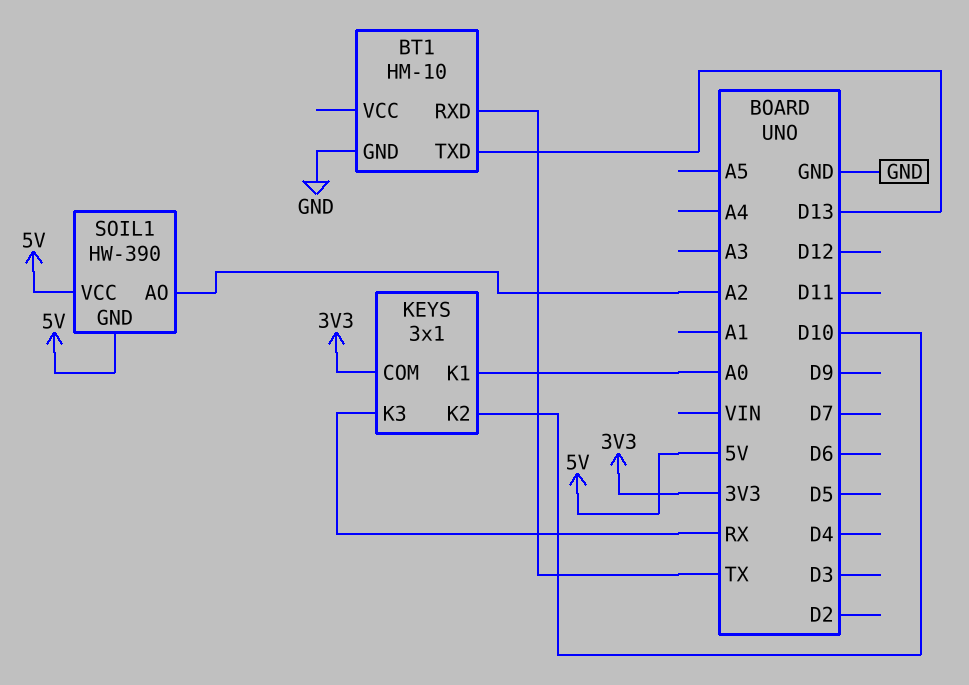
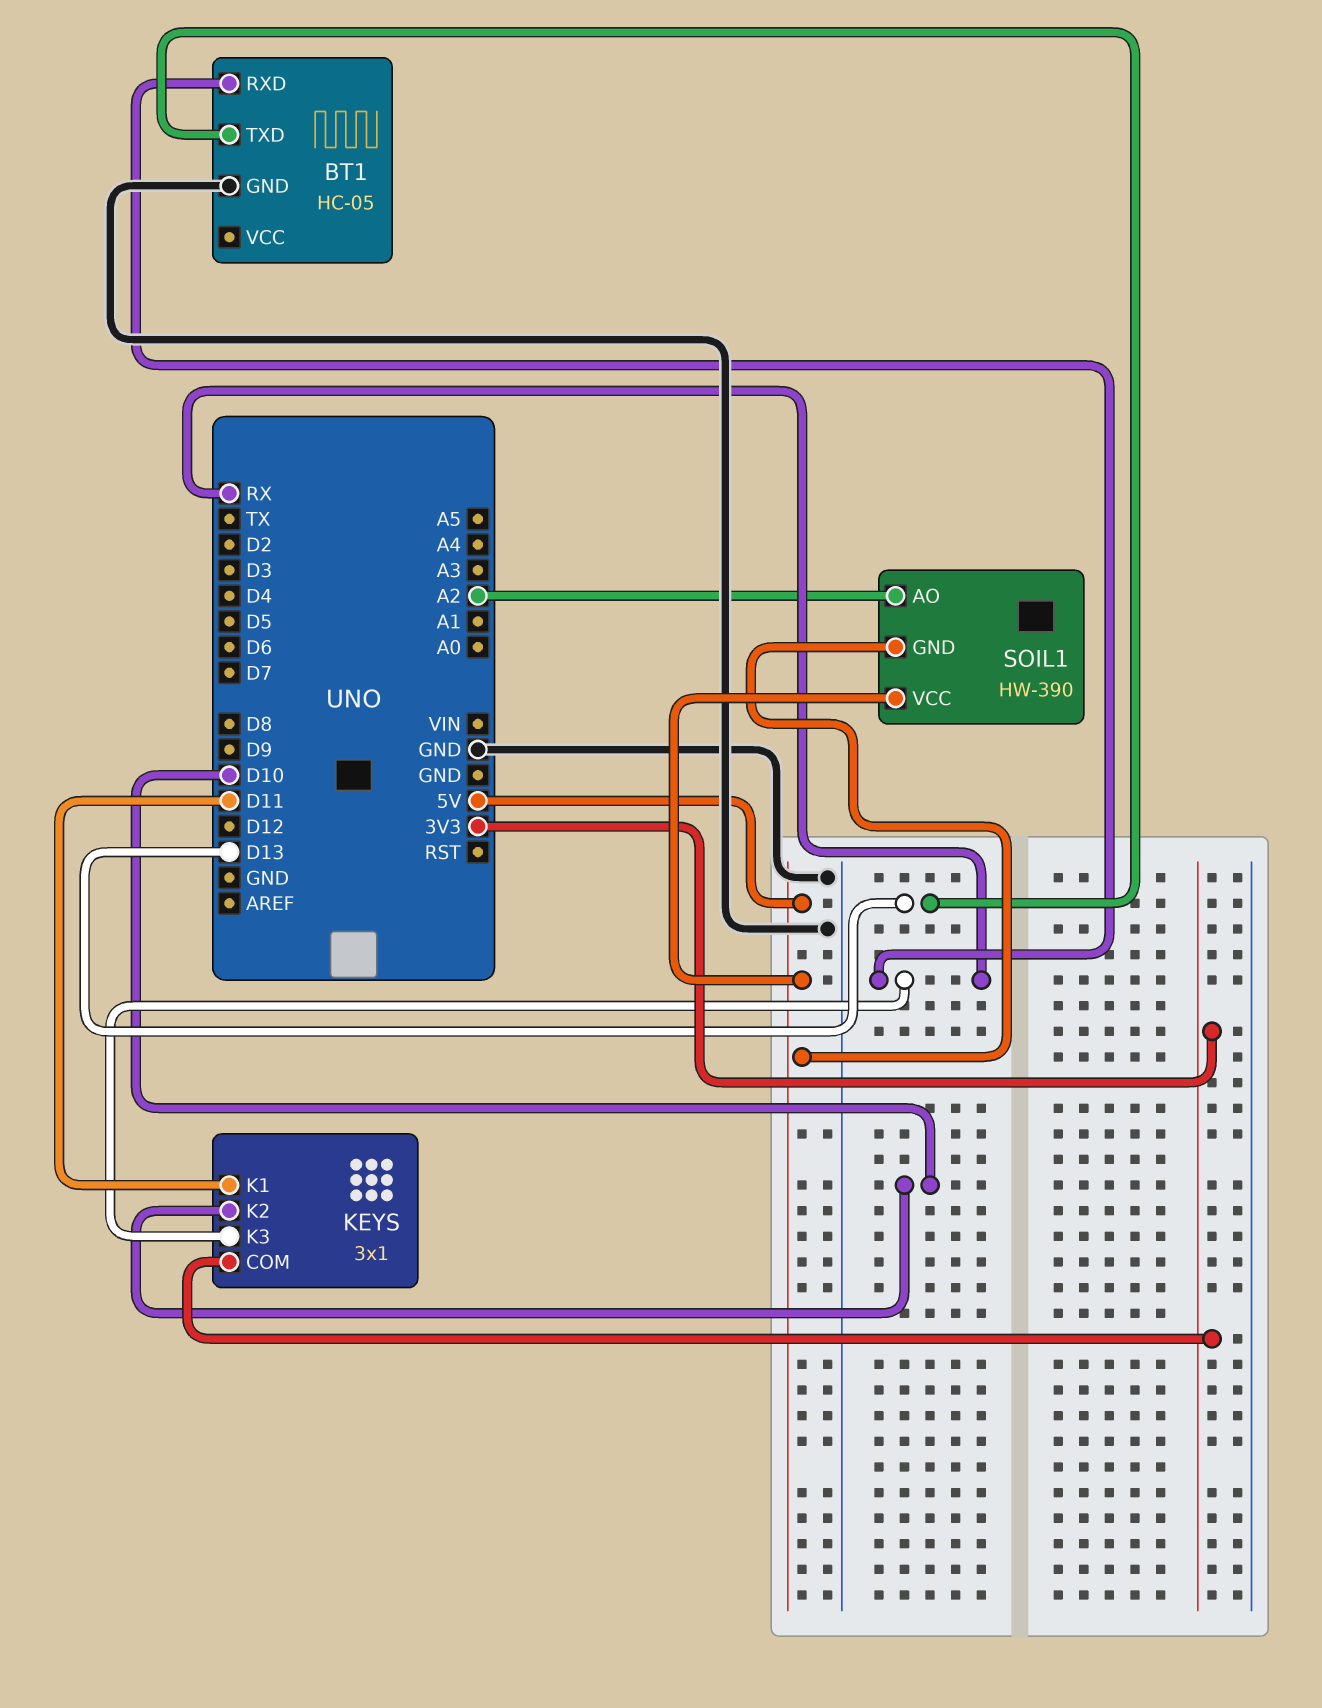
BT1: HM-10 -> HC-05
BT1 pin RXD: TX -> RX
KEYS pin K1: A0 -> D11

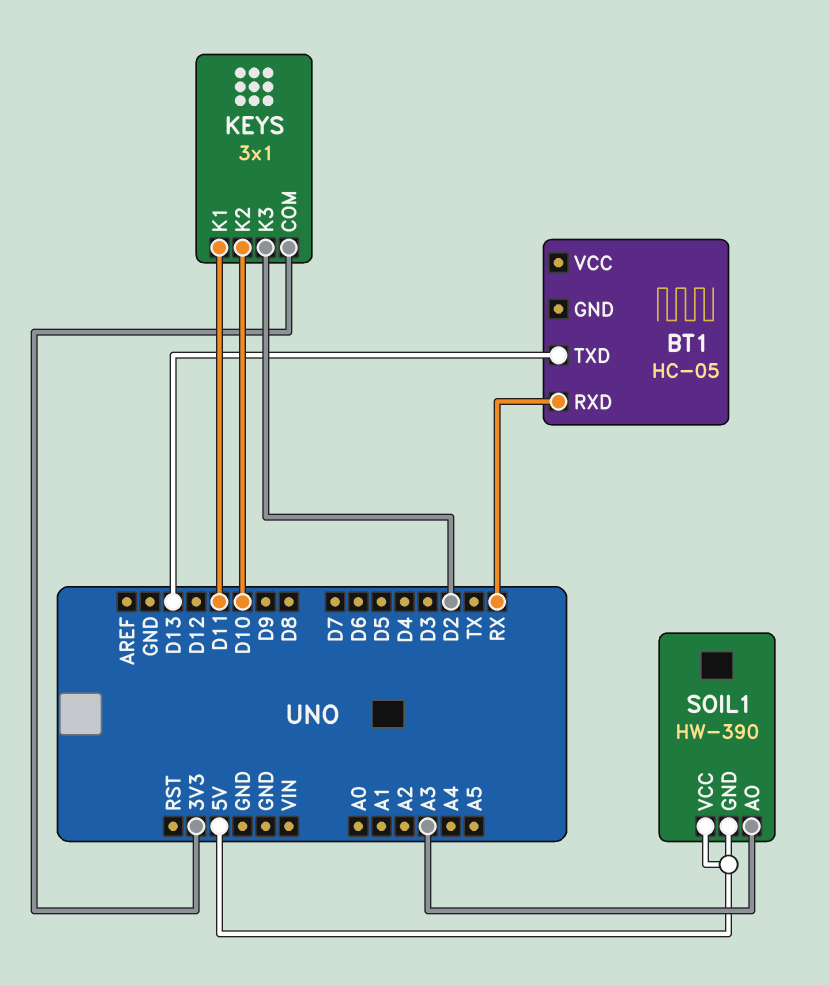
BT1 pin GND: GND -> none
KEYS pin K3: RX -> D2
SOIL1 pin AO: A2 -> A3

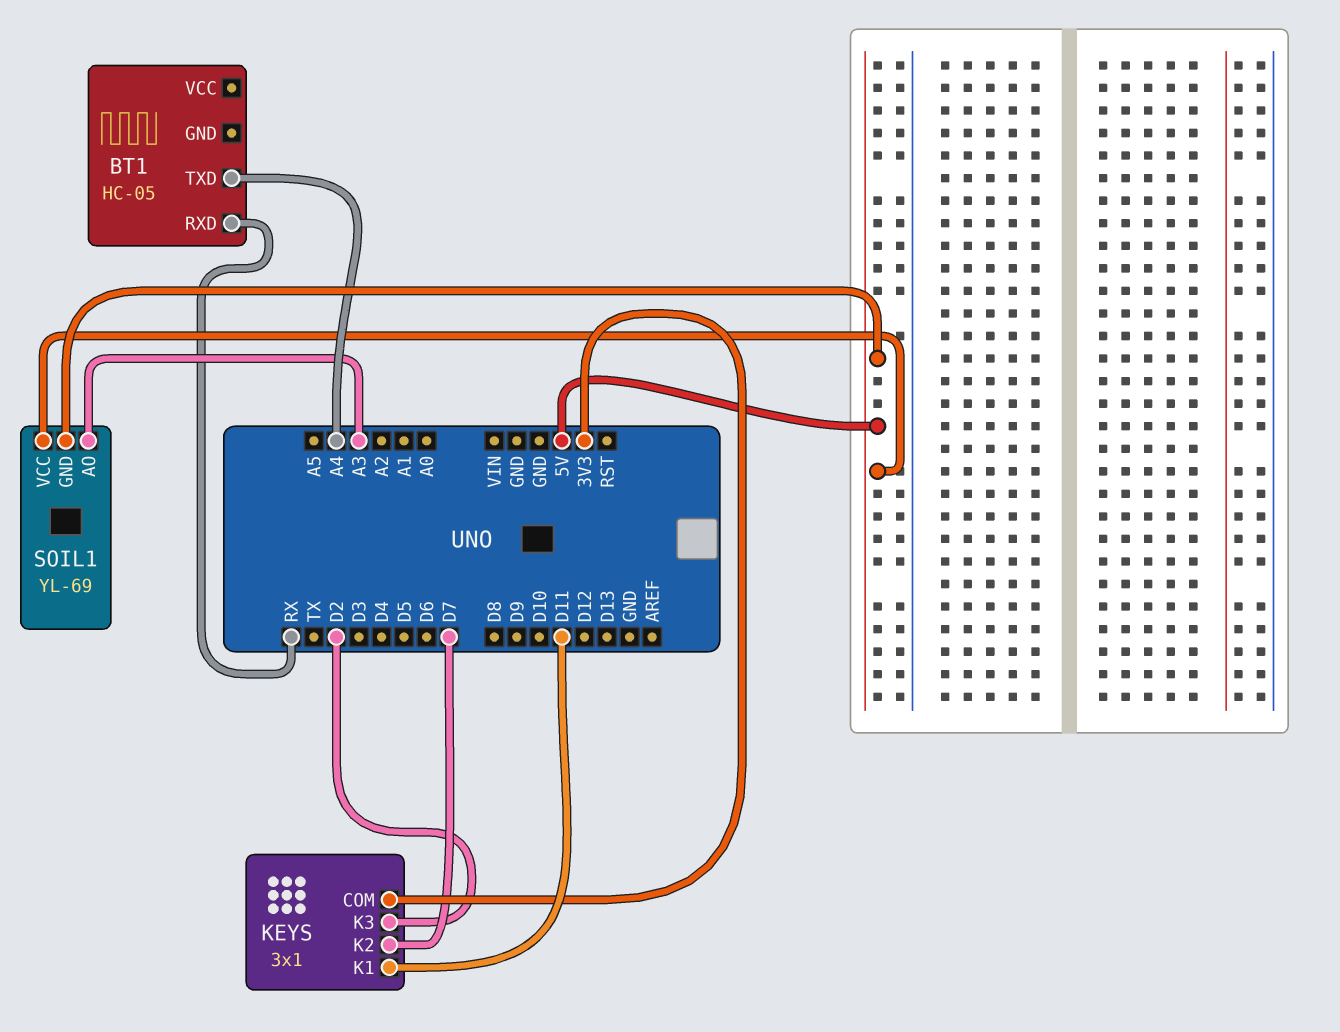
BT1 pin TXD: D13 -> A4
KEYS pin K2: D10 -> D7
SOIL1: HW-390 -> YL-69

